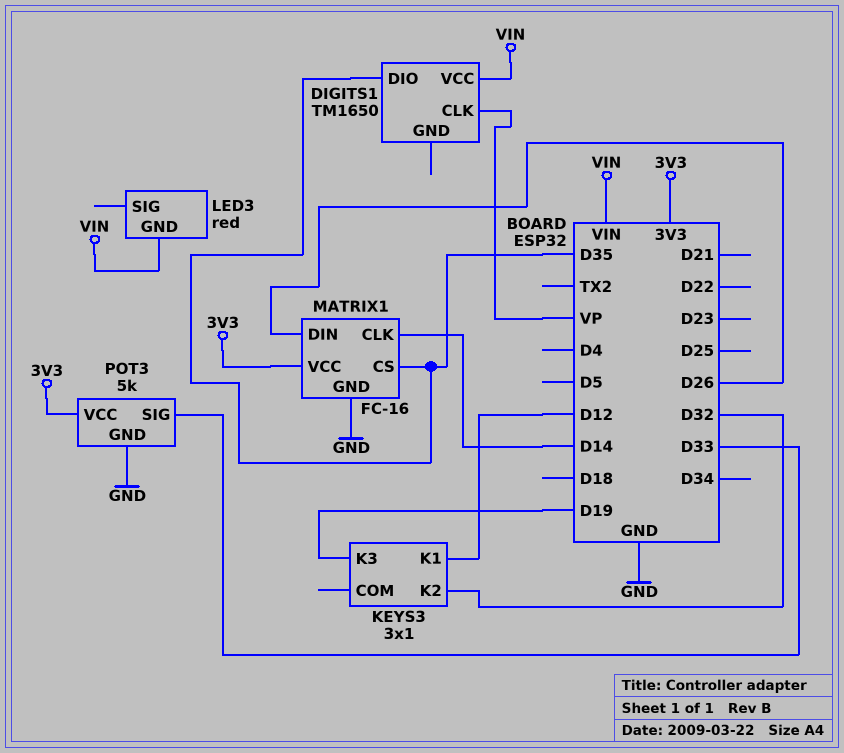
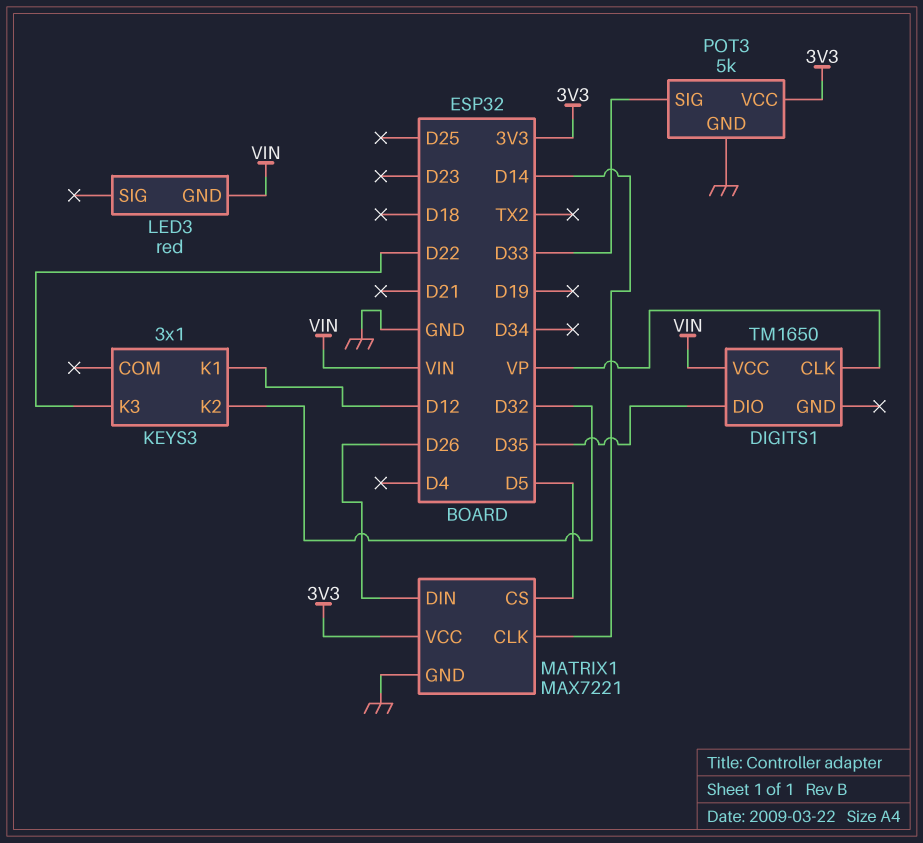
KEYS3 pin K3: D19 -> D22
MATRIX1: FC-16 -> MAX7221
MATRIX1 pin CS: D35 -> D5

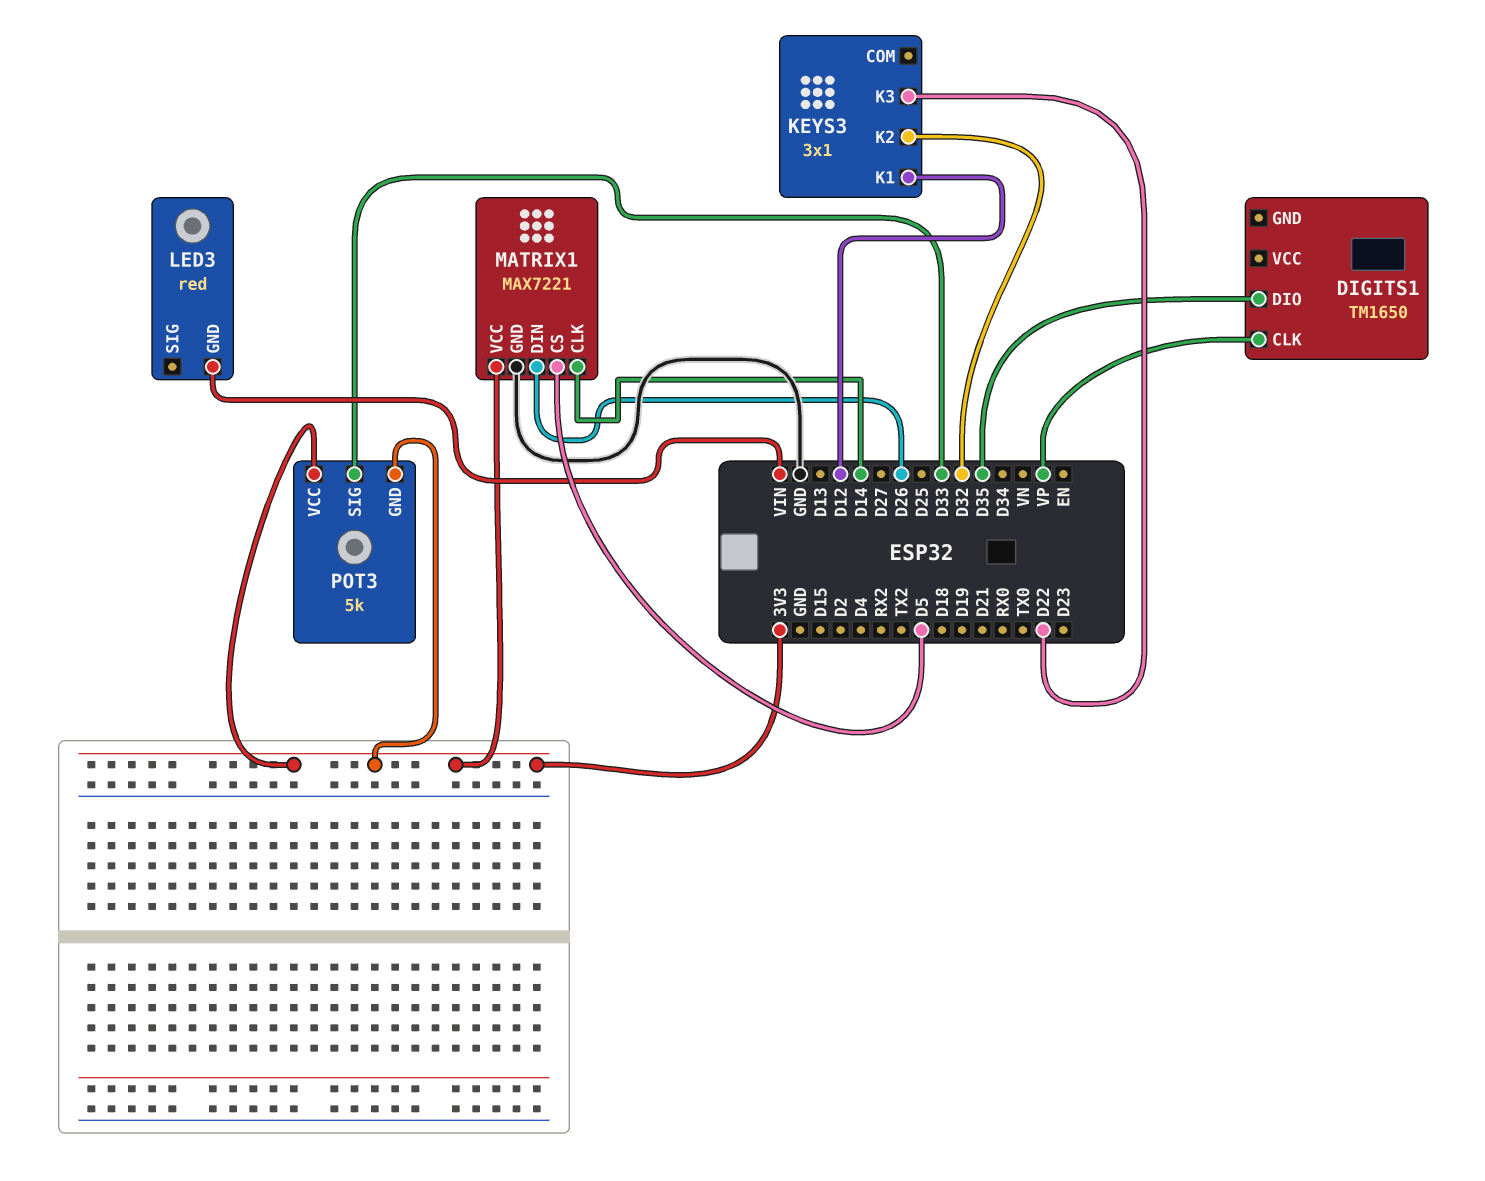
DIGITS1 pin VCC: VIN -> none
POT3 pin GND: GND -> 3V3

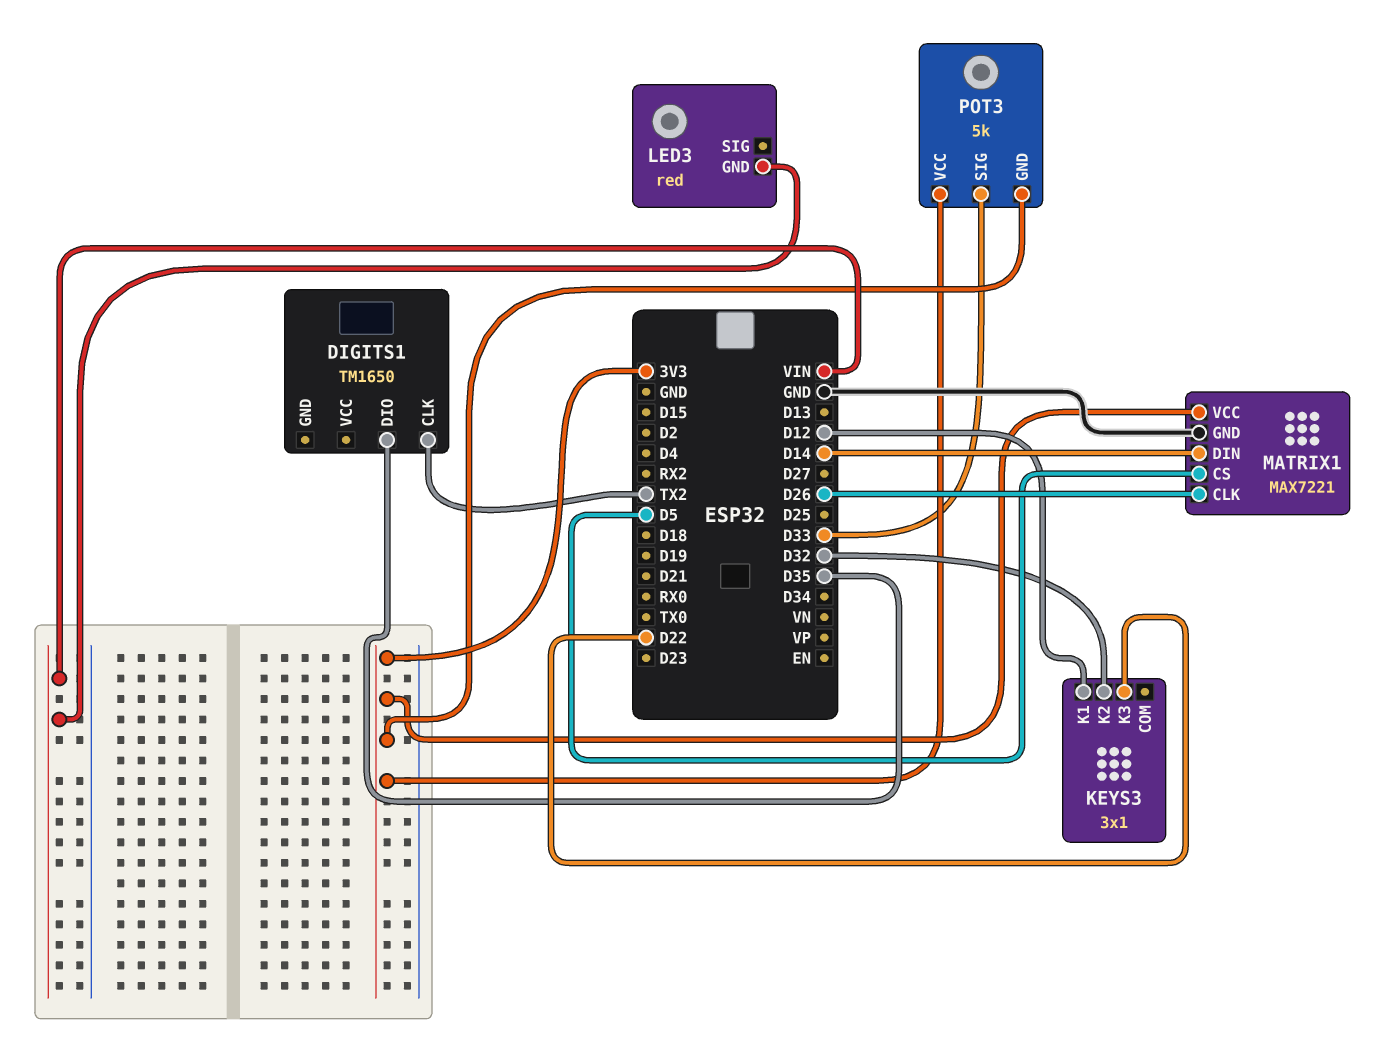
DIGITS1 pin CLK: VP -> TX2
MATRIX1 pin CLK: D14 -> D26
MATRIX1 pin DIN: D26 -> D14

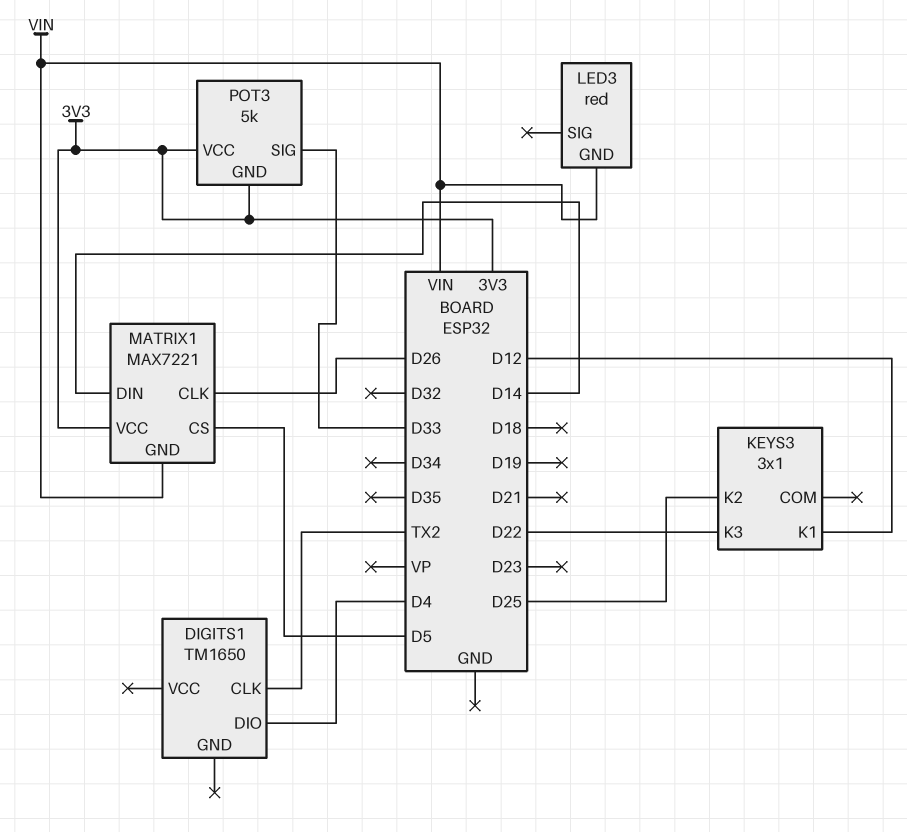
DIGITS1 pin DIO: D35 -> D4
KEYS3 pin K2: D32 -> D25
MATRIX1 pin GND: GND -> VIN

